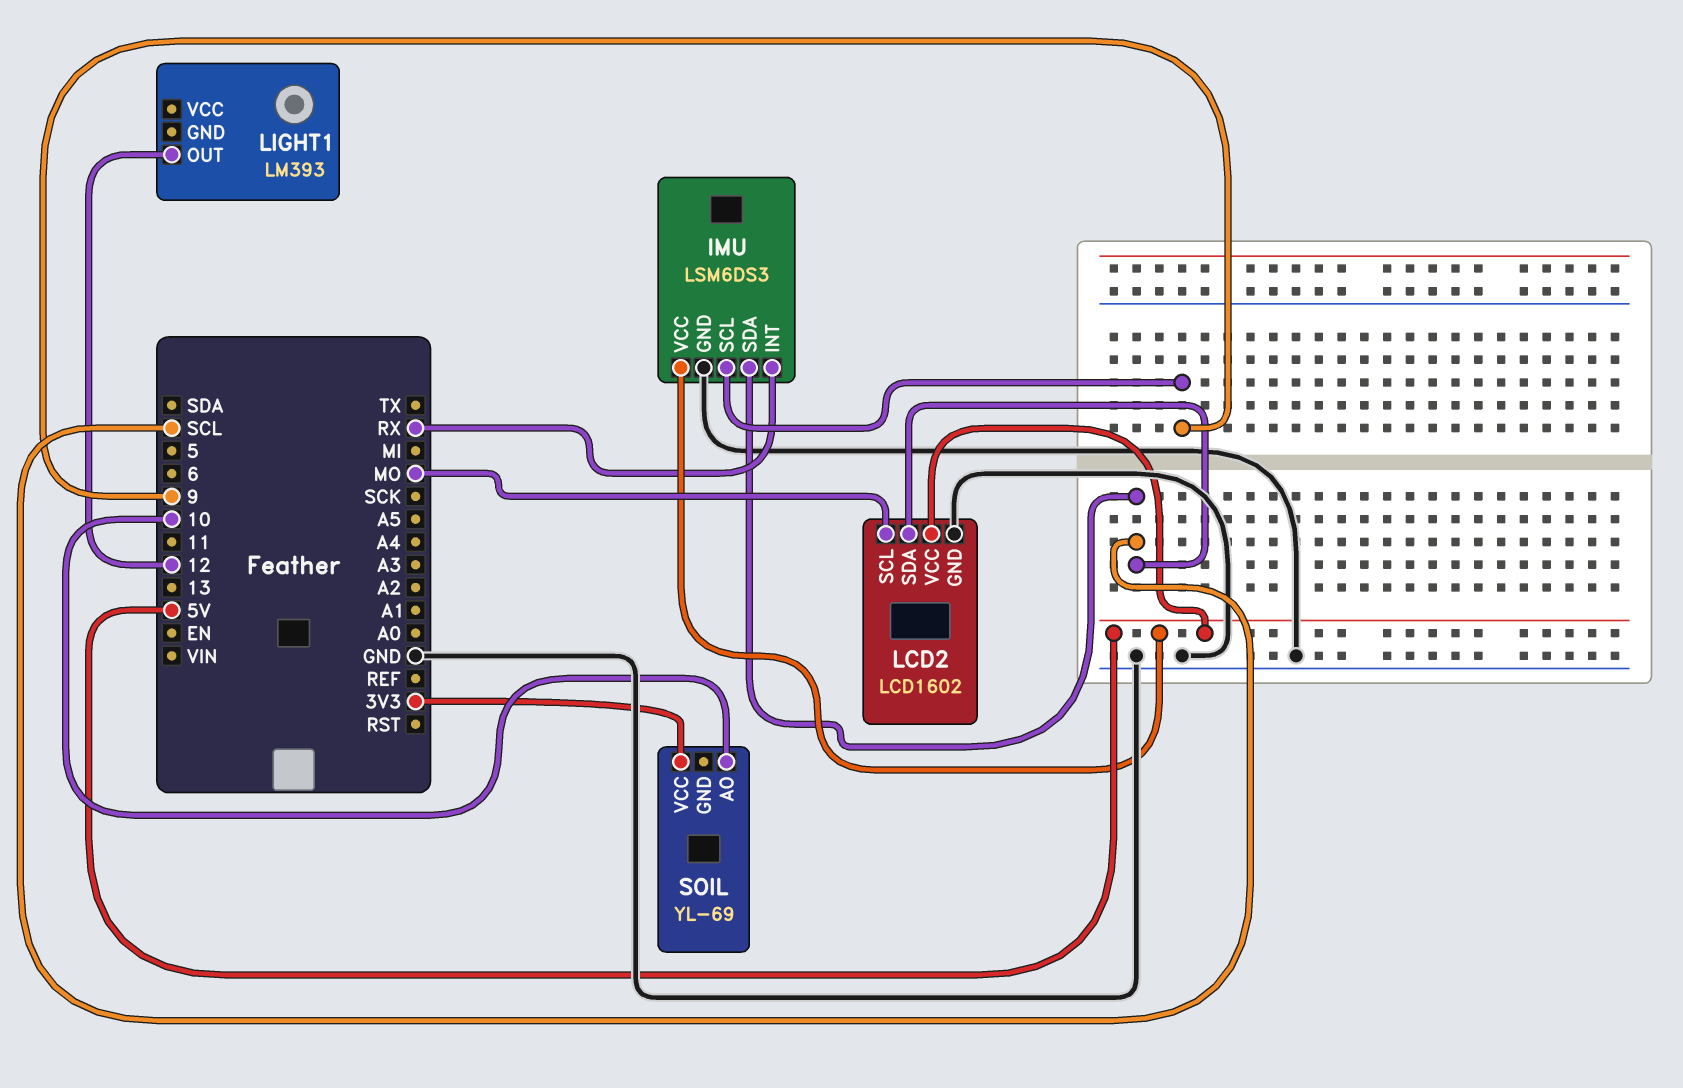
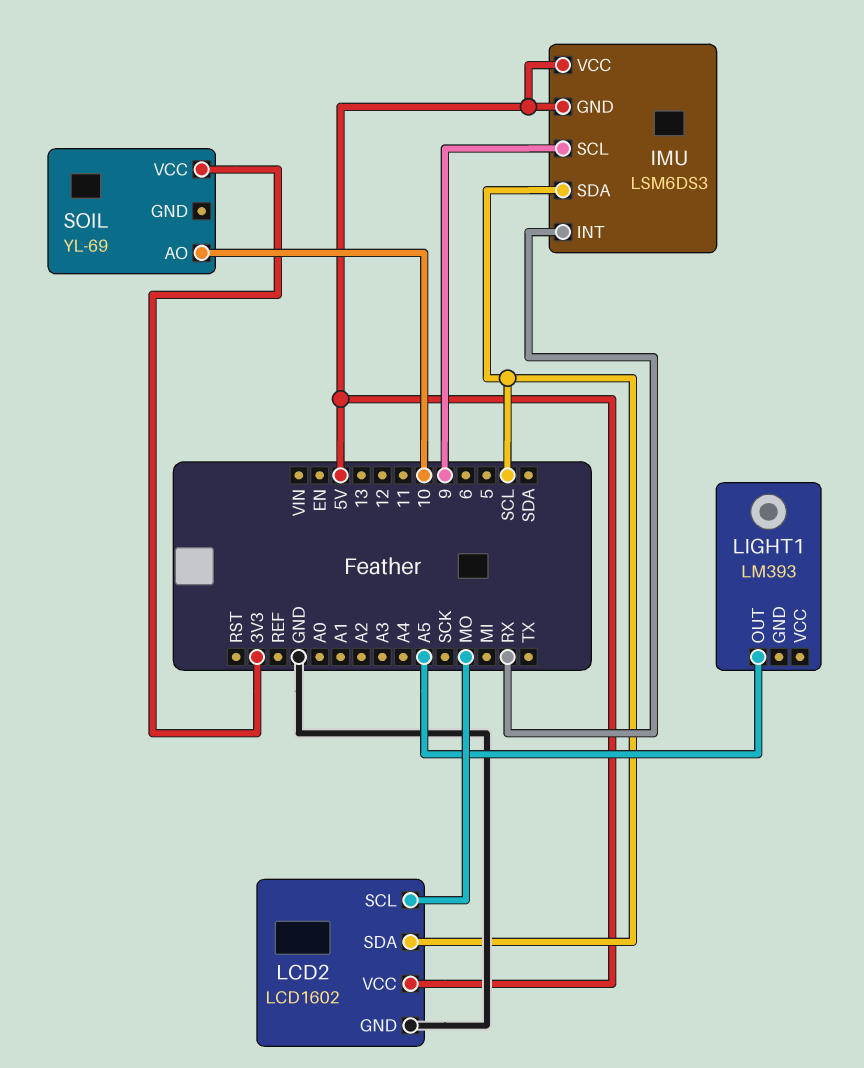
IMU pin GND: GND -> 5V
LIGHT1 pin OUT: 12 -> A5

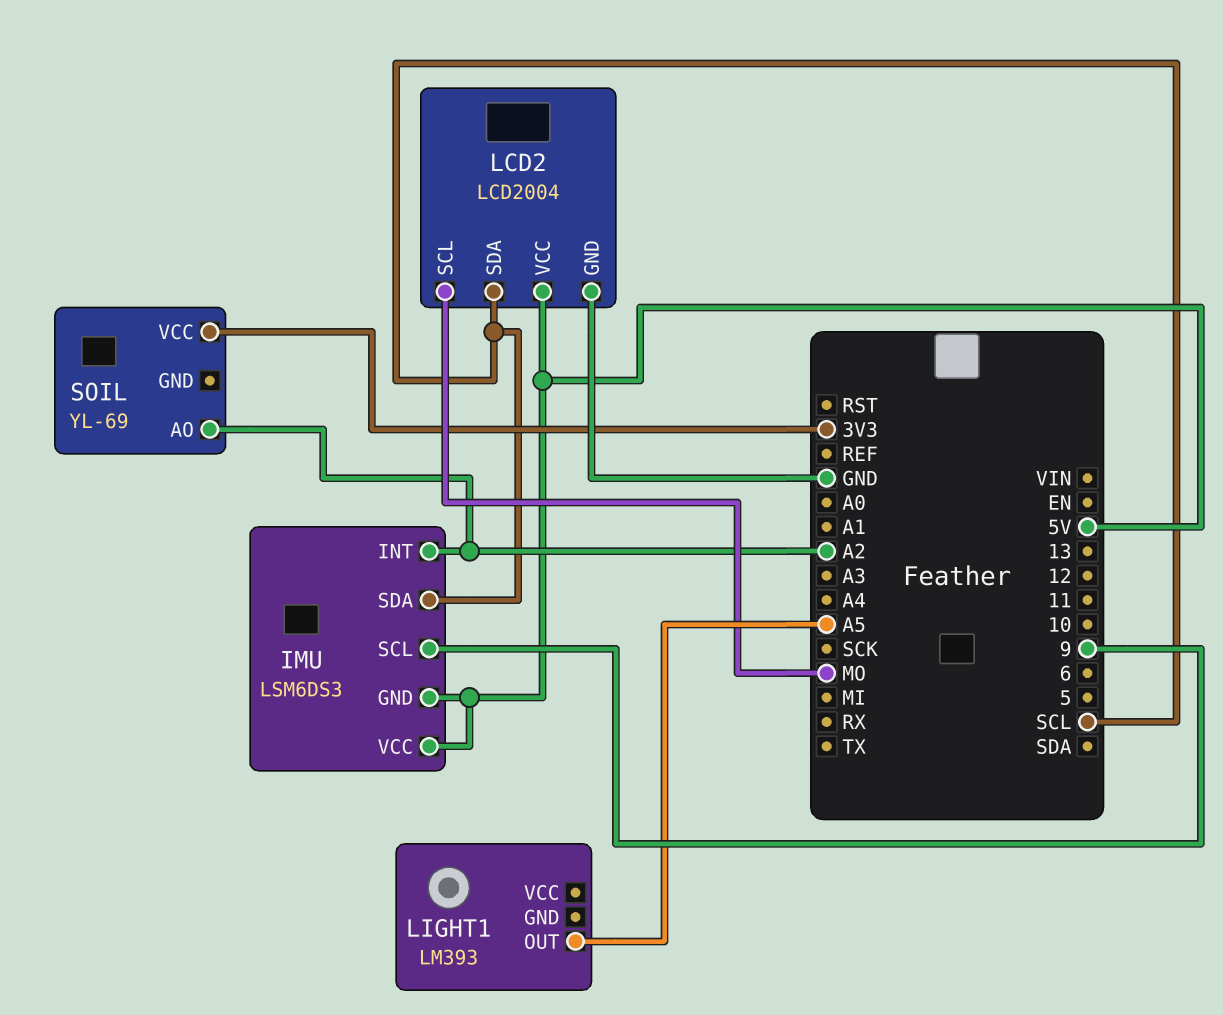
IMU pin INT: RX -> A2
LCD2: LCD1602 -> LCD2004
SOIL pin AO: 10 -> A2

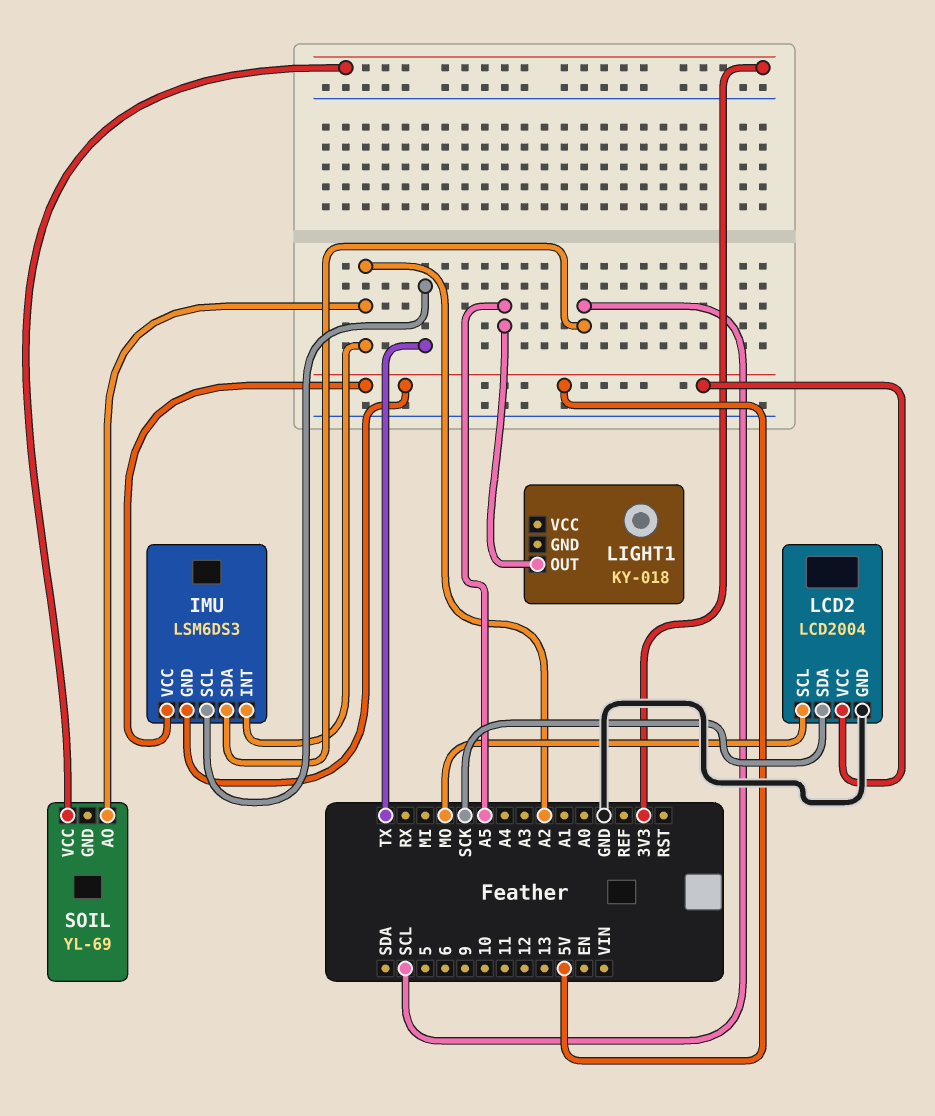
IMU pin SCL: 9 -> TX
LCD2 pin SDA: SCL -> SCK
LIGHT1: LM393 -> KY-018

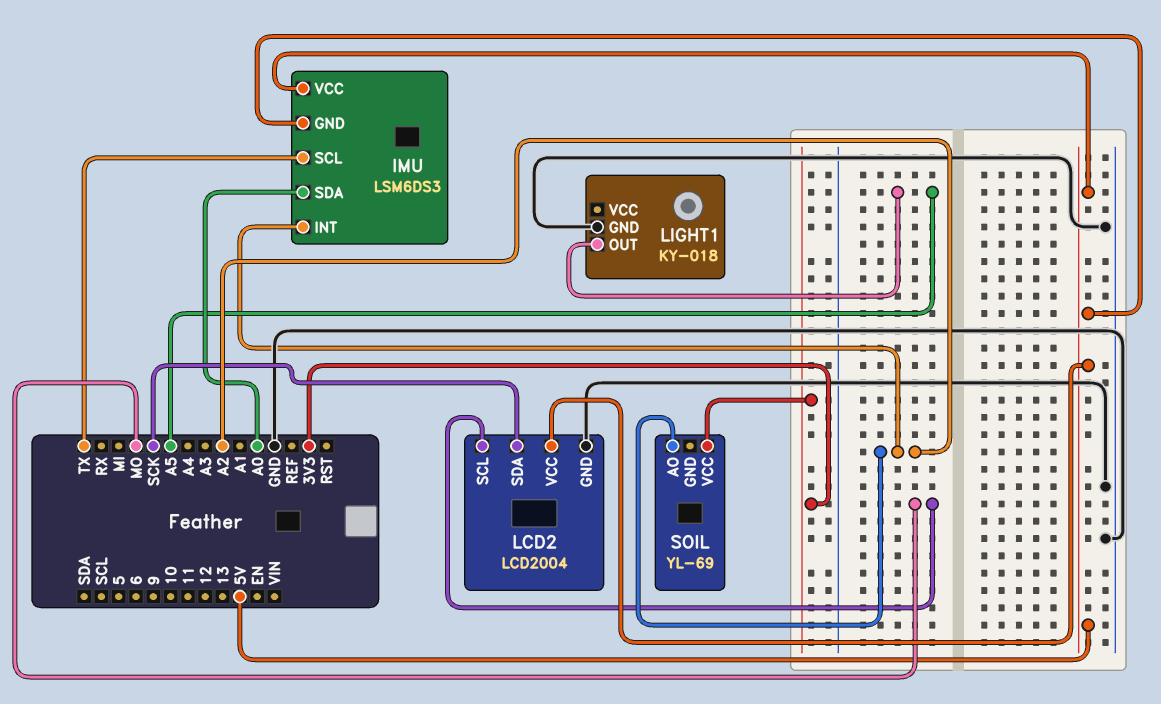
IMU pin SDA: SCL -> A0
LIGHT1 pin GND: none -> GND

